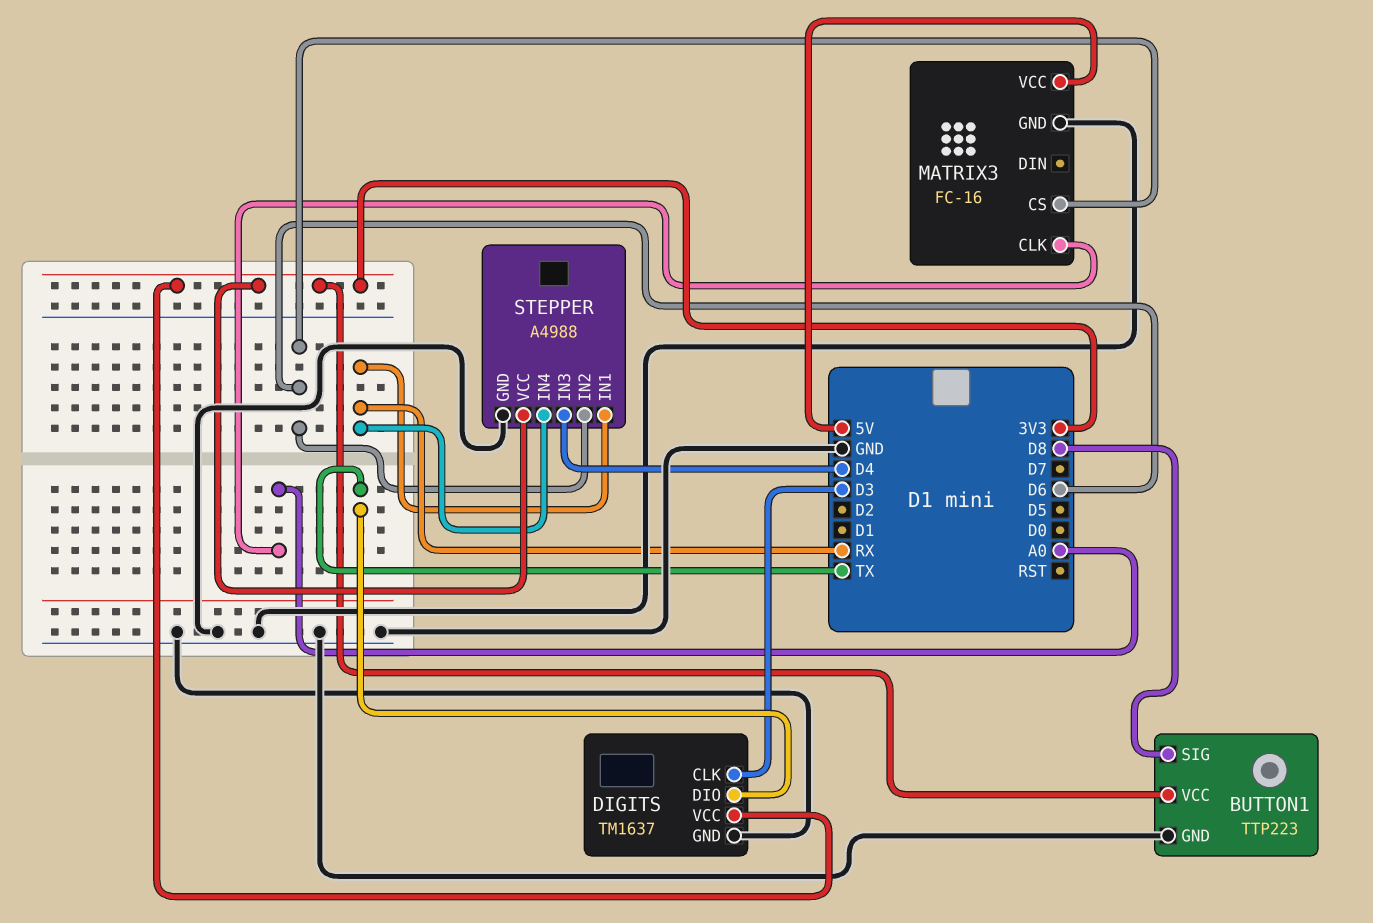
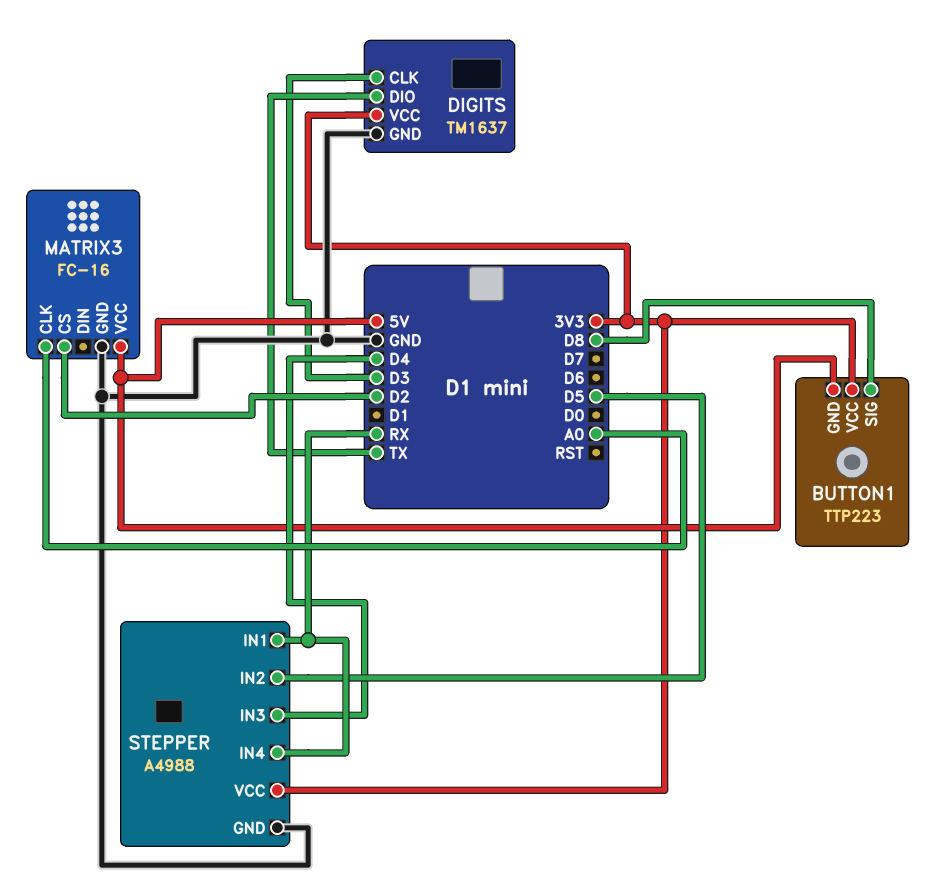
BUTTON1 pin GND: GND -> 5V
MATRIX3 pin CS: D6 -> D2
STEPPER pin IN2: D6 -> D5

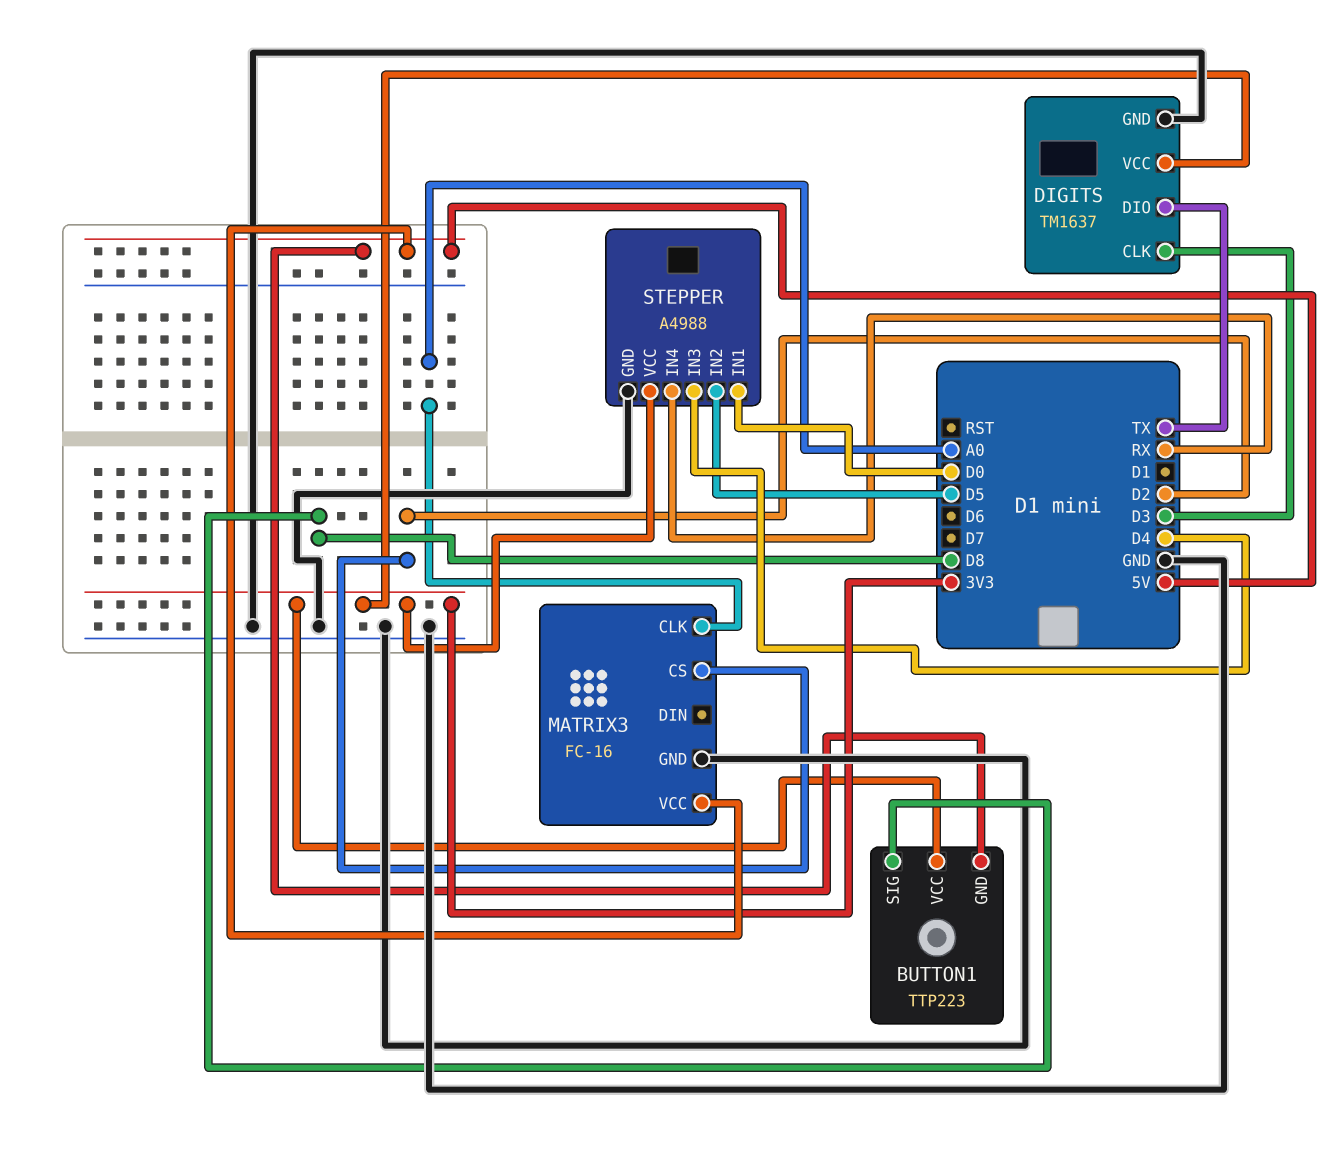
STEPPER pin IN1: RX -> D0

